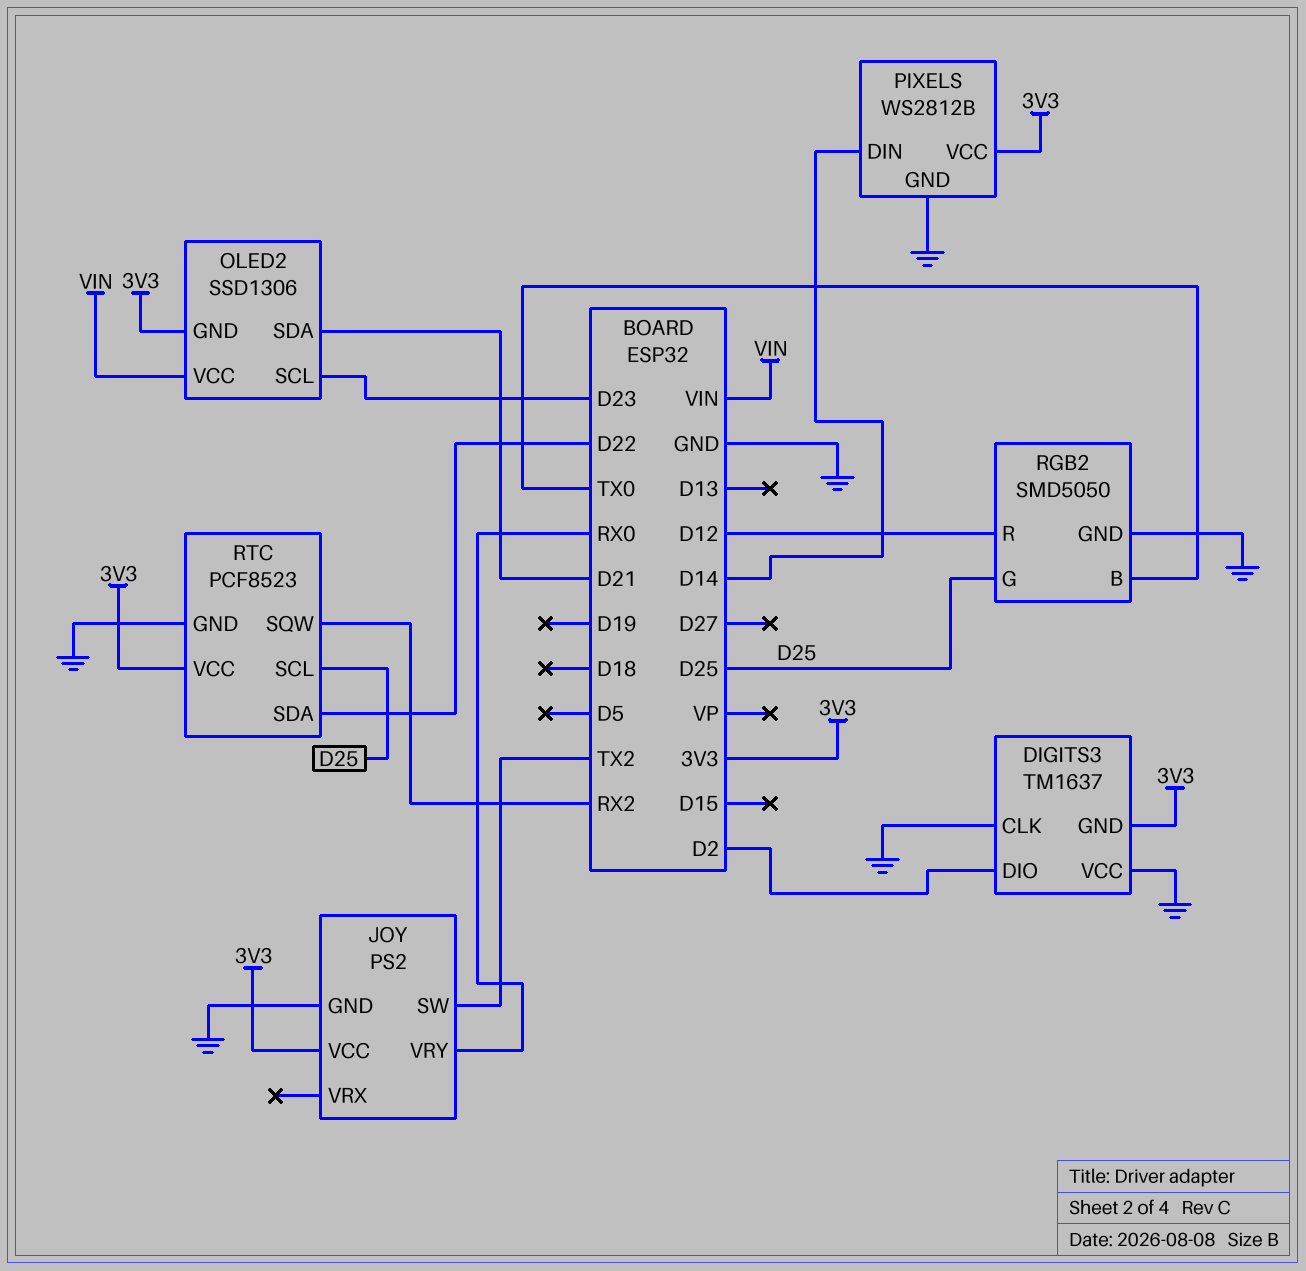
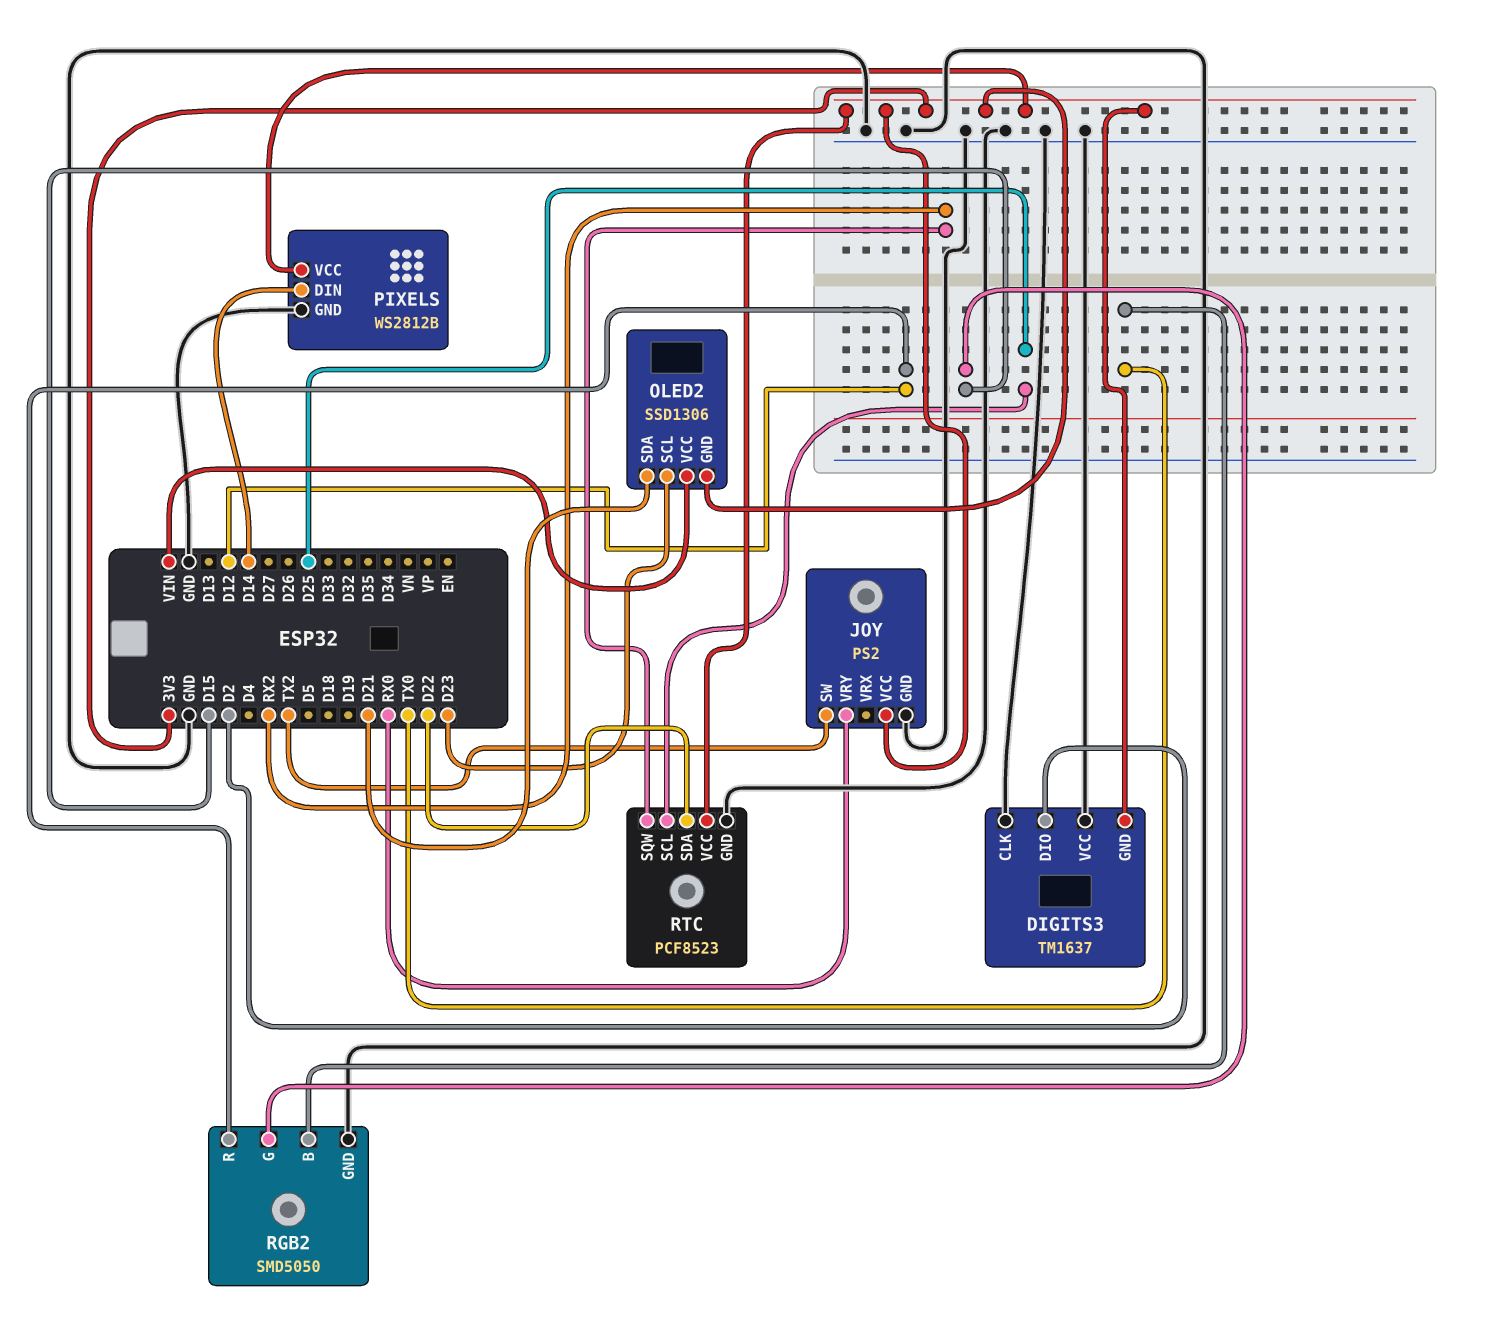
RGB2 pin G: D25 -> D15

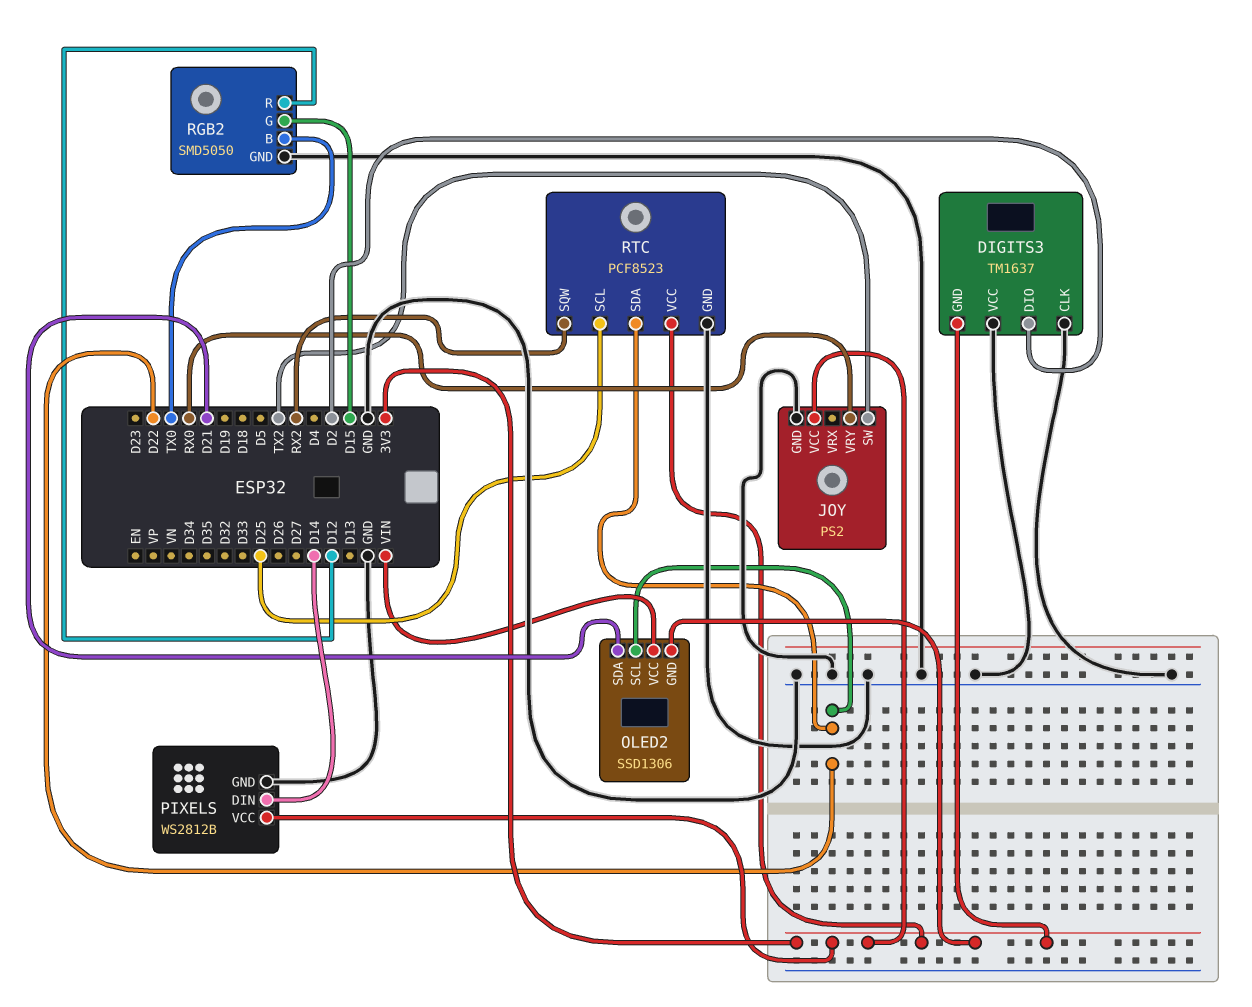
OLED2 pin SCL: D23 -> D22

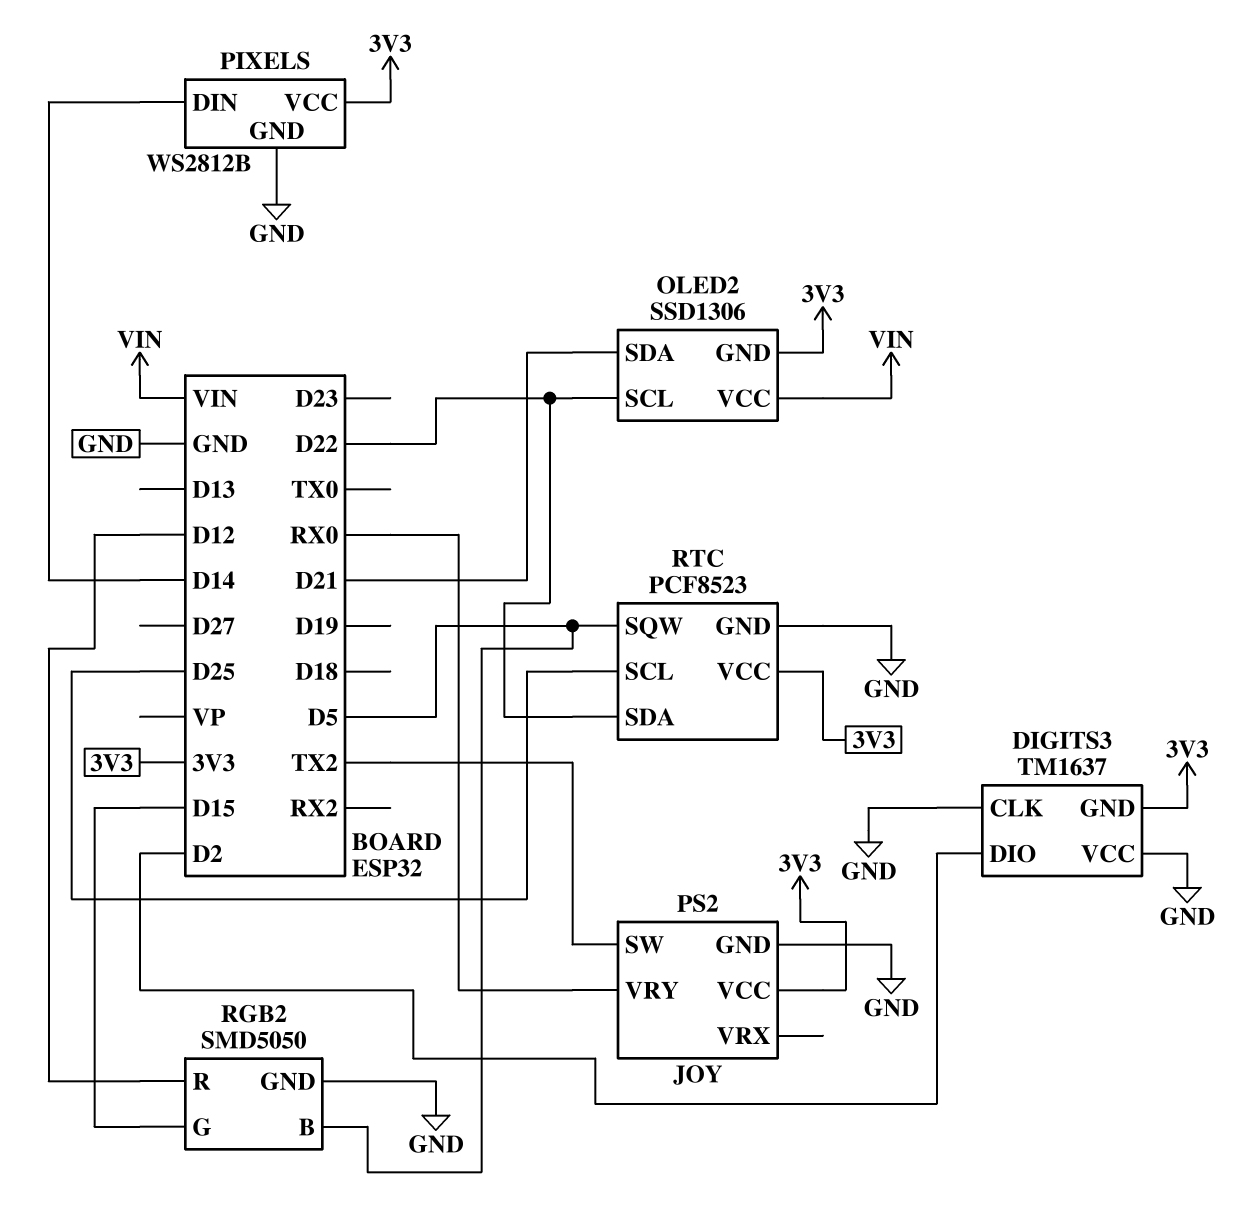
RGB2 pin B: TX0 -> D5
RTC pin SQW: RX2 -> D5

